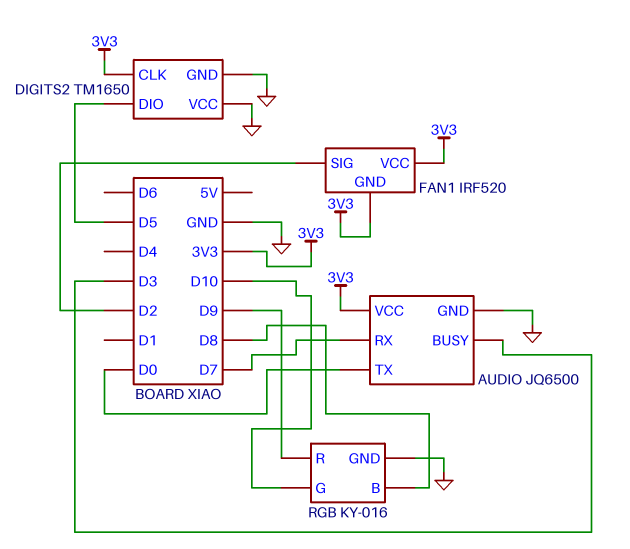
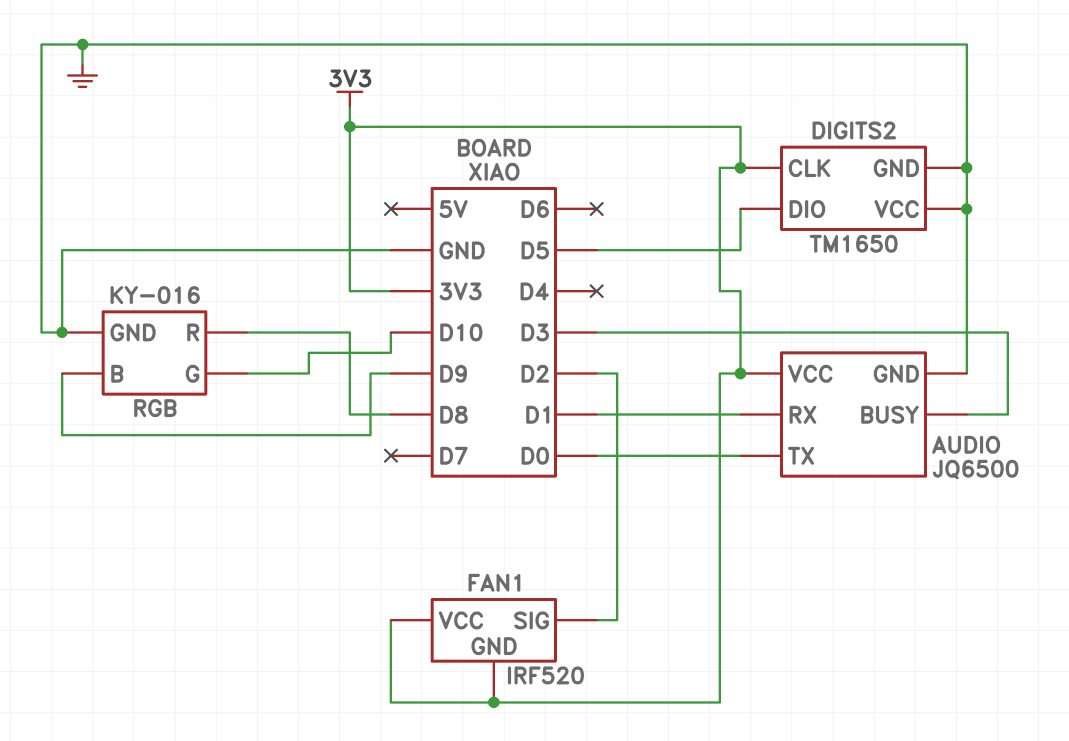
AUDIO pin RX: D7 -> D1
RGB pin B: D8 -> D9
RGB pin R: D9 -> D8

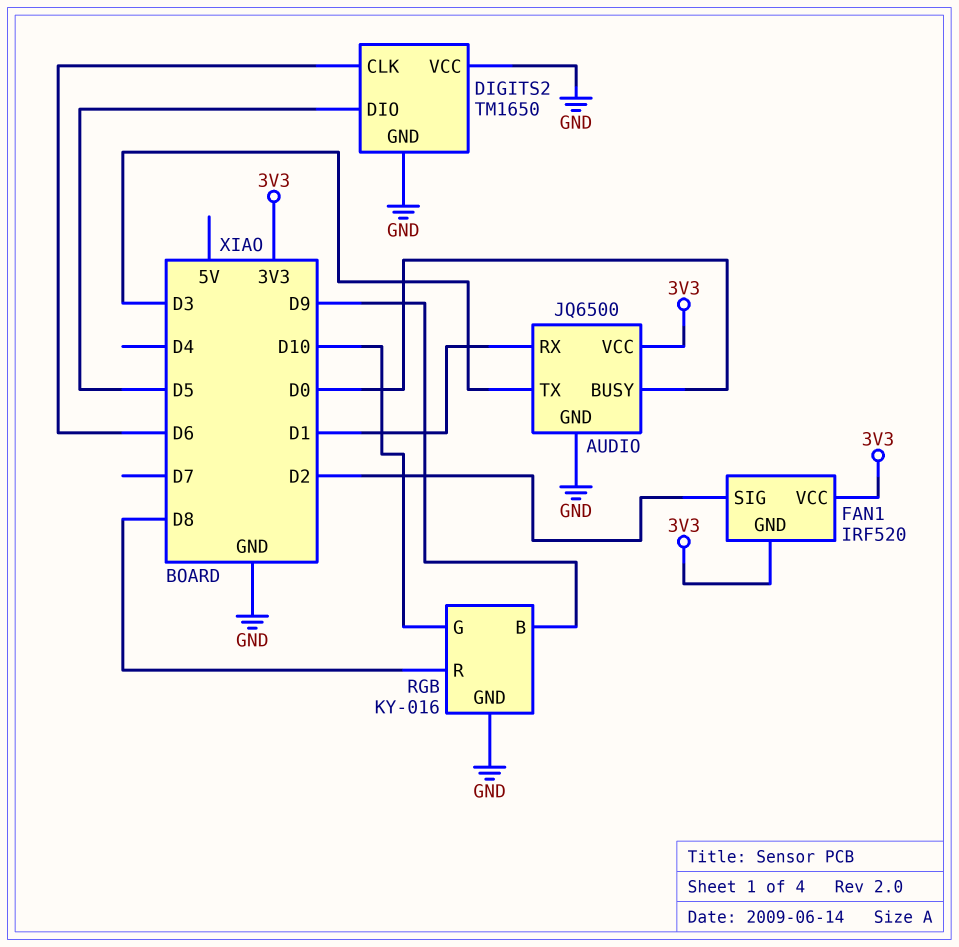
AUDIO pin BUSY: D3 -> D0
AUDIO pin TX: D0 -> D3
DIGITS2 pin CLK: 3V3 -> D6

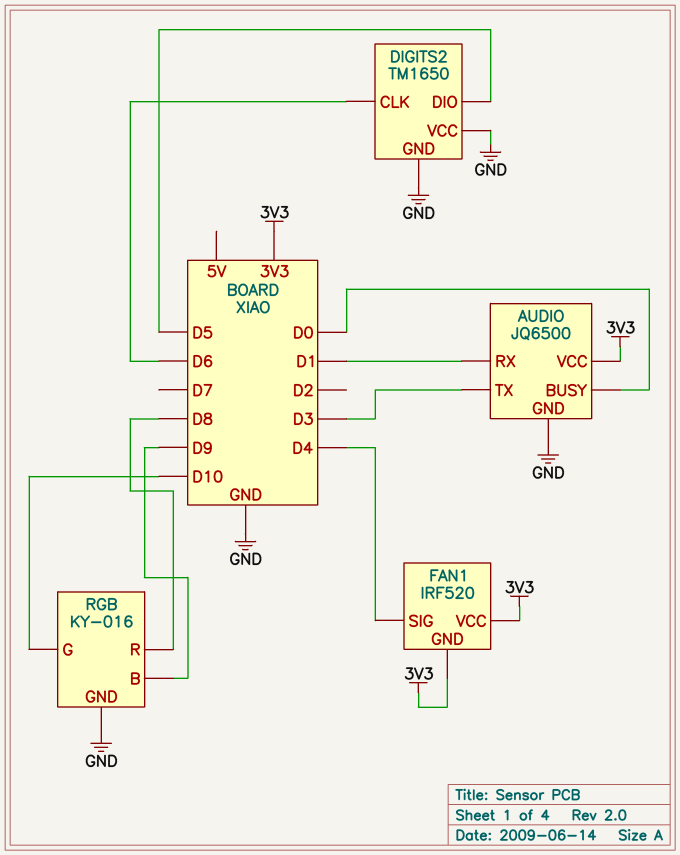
FAN1 pin SIG: D2 -> D4

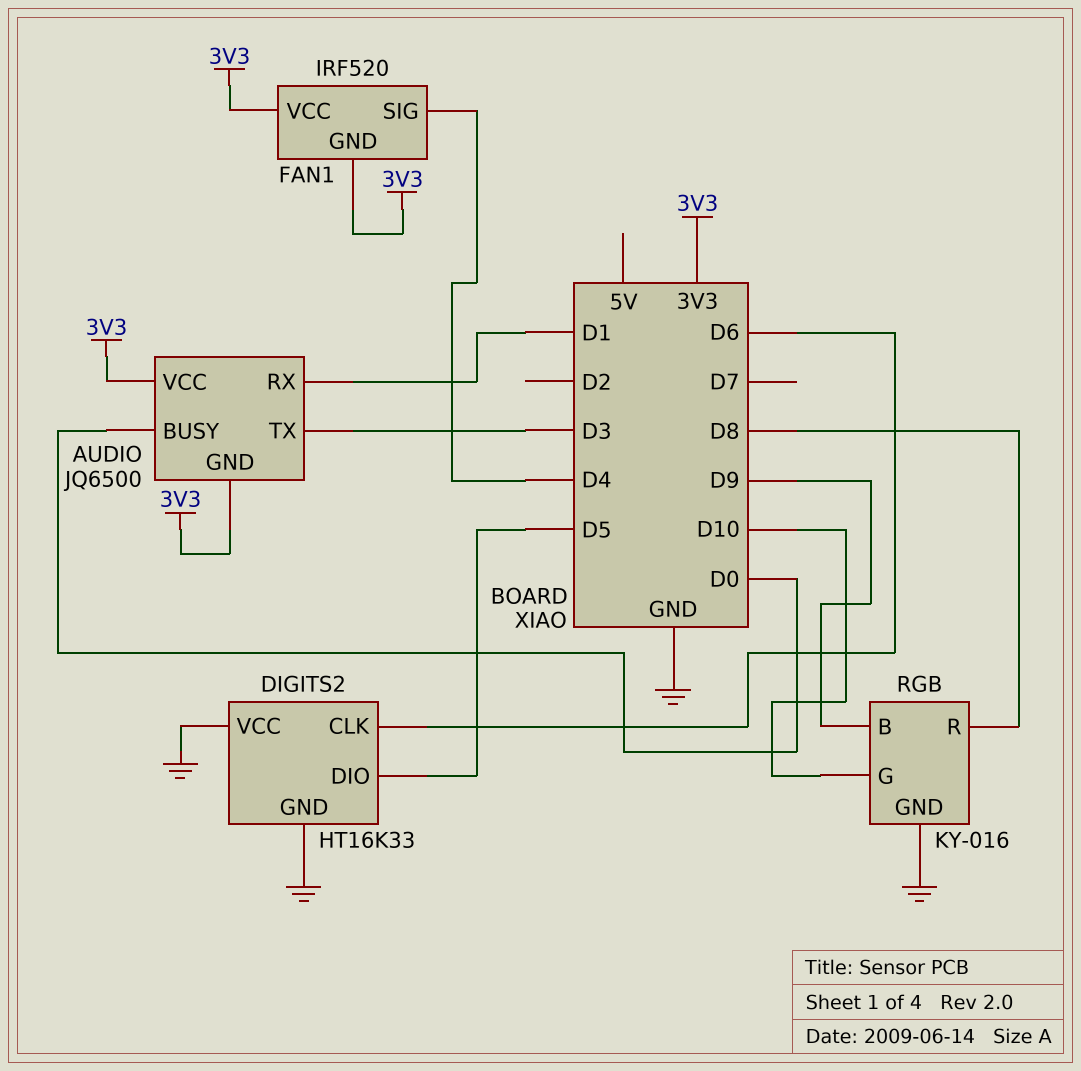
AUDIO pin GND: GND -> 3V3
DIGITS2: TM1650 -> HT16K33

